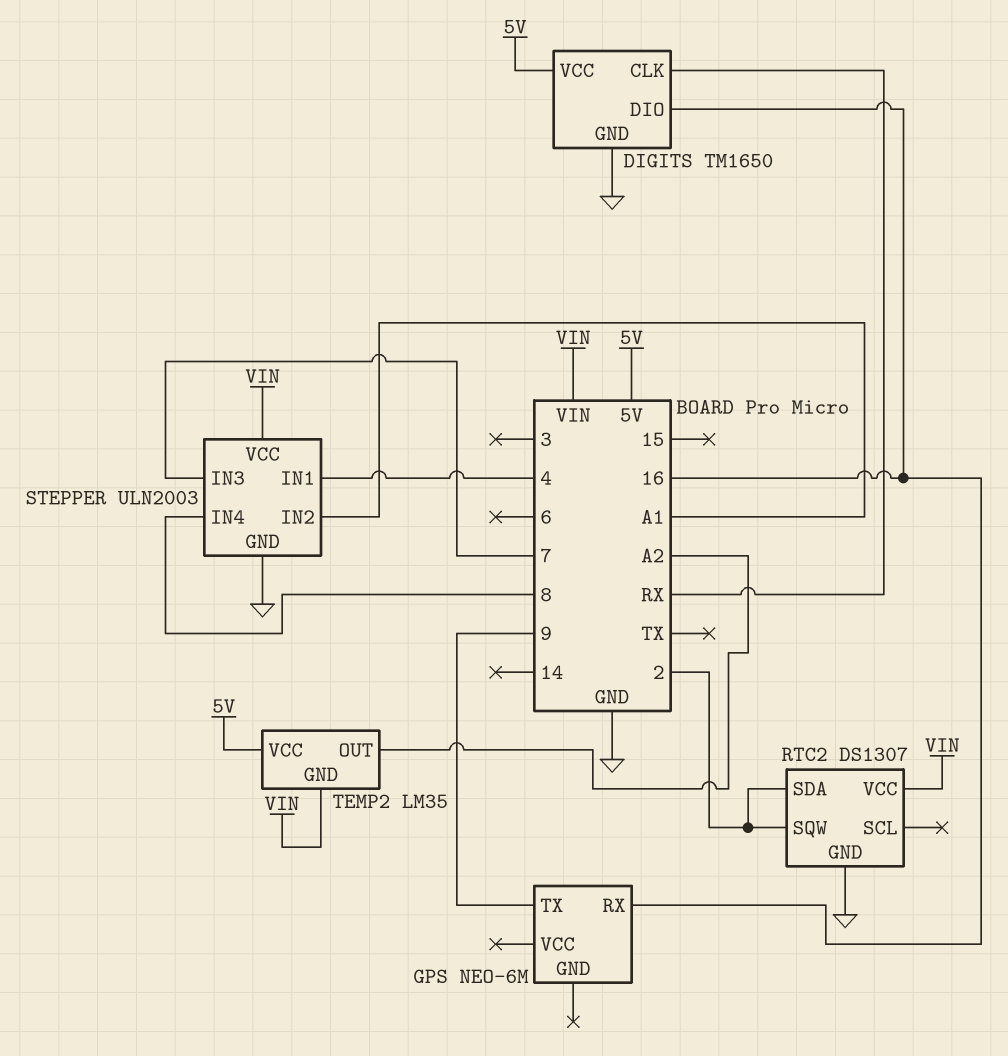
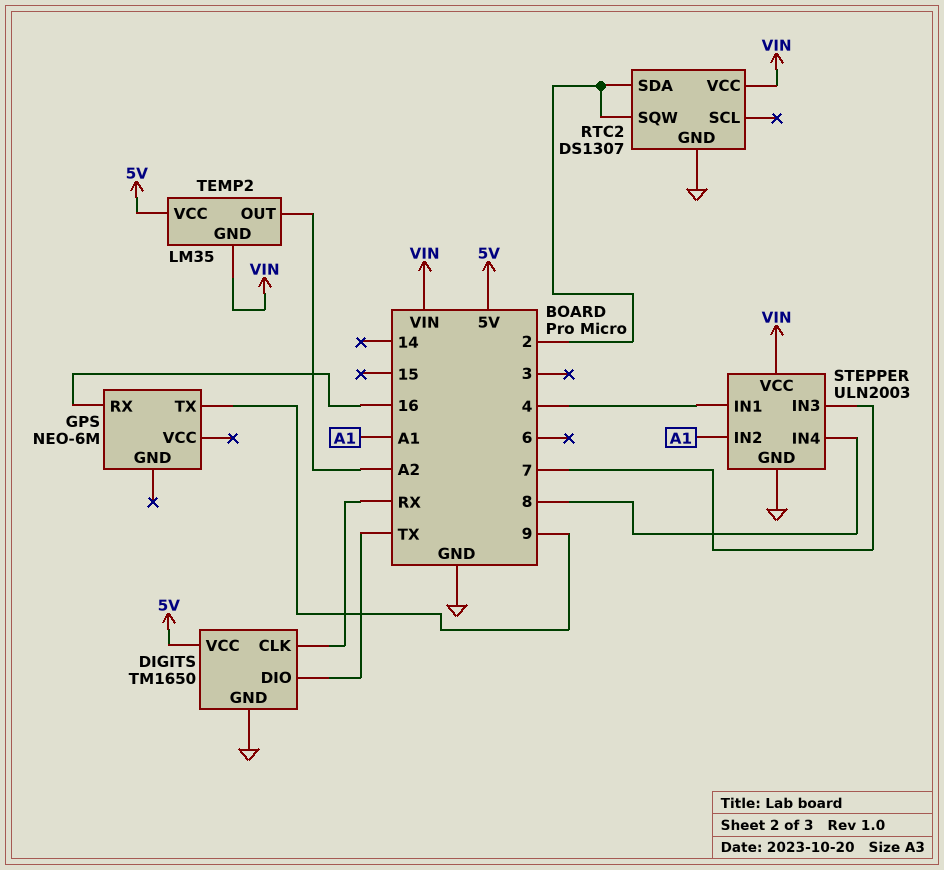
DIGITS pin DIO: 16 -> TX

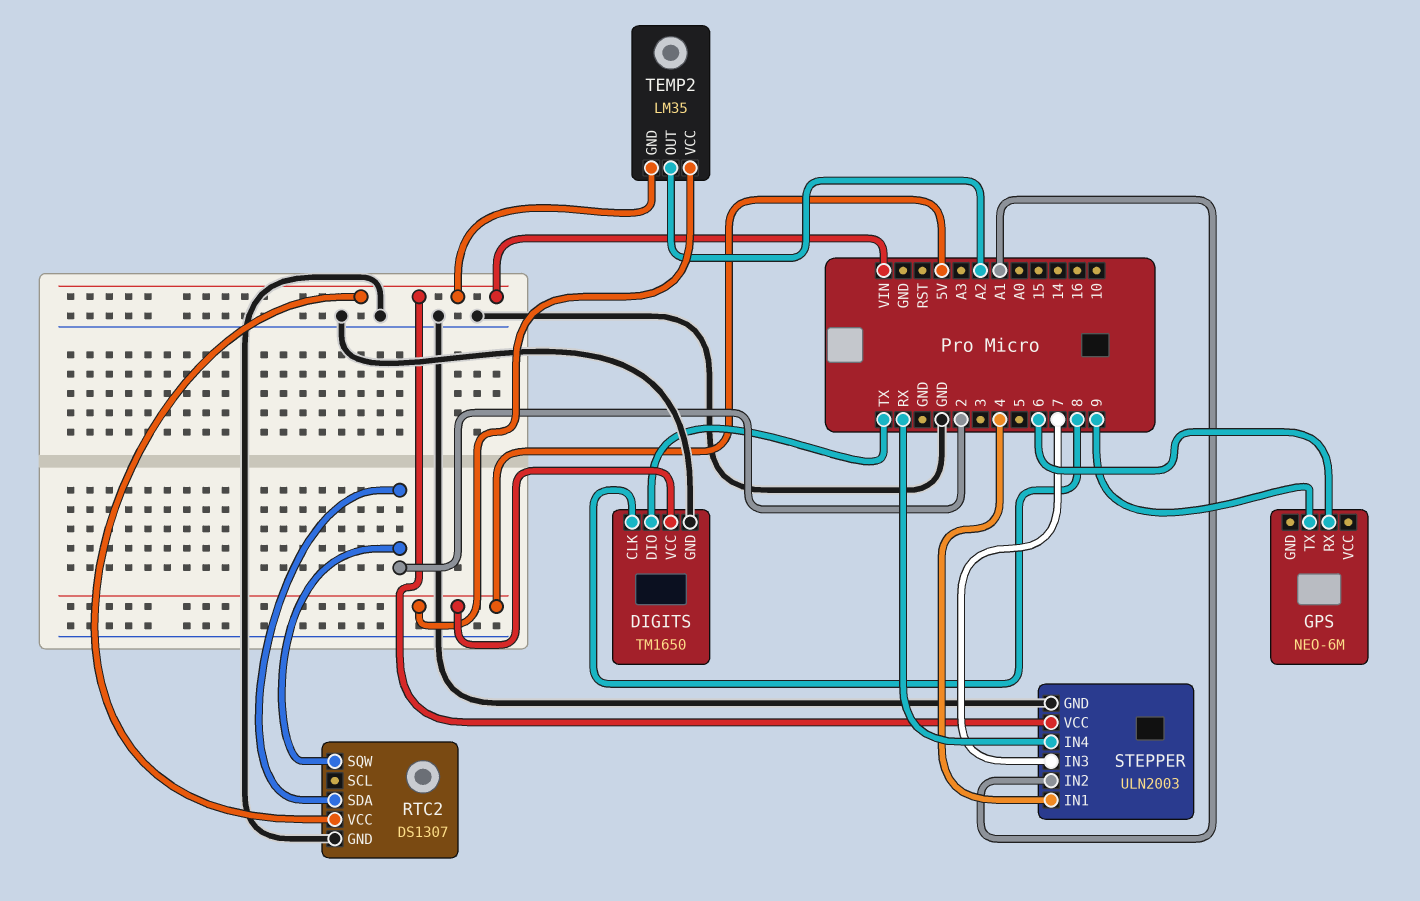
DIGITS pin CLK: RX -> 8
GPS pin RX: 16 -> 6
STEPPER pin IN4: 8 -> RX

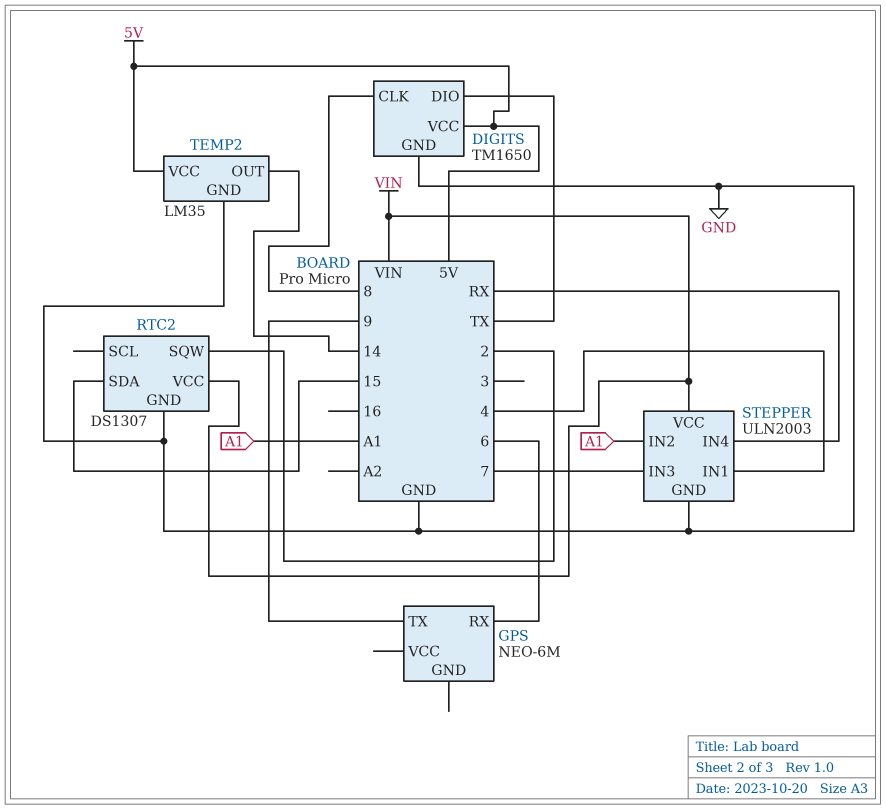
RTC2 pin SDA: 2 -> 15
TEMP2 pin GND: VIN -> GND
TEMP2 pin OUT: A2 -> 14

